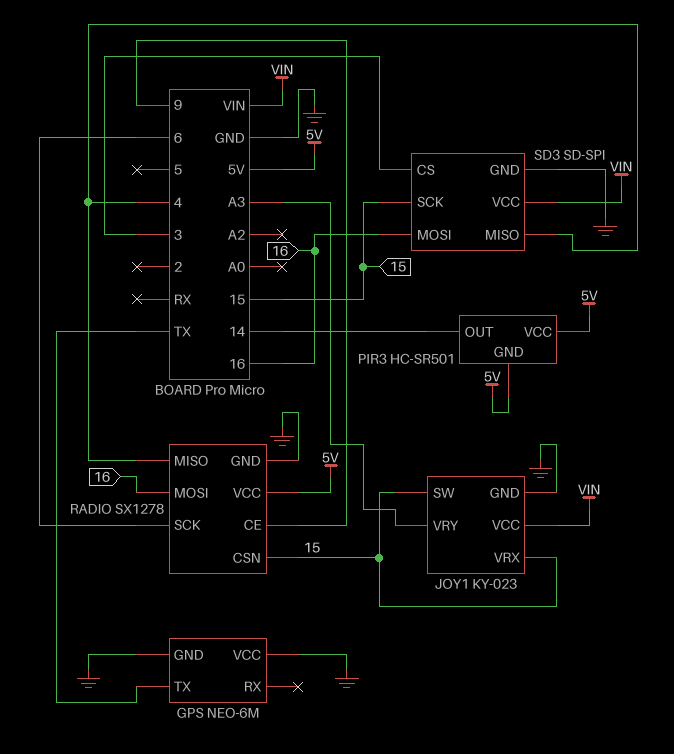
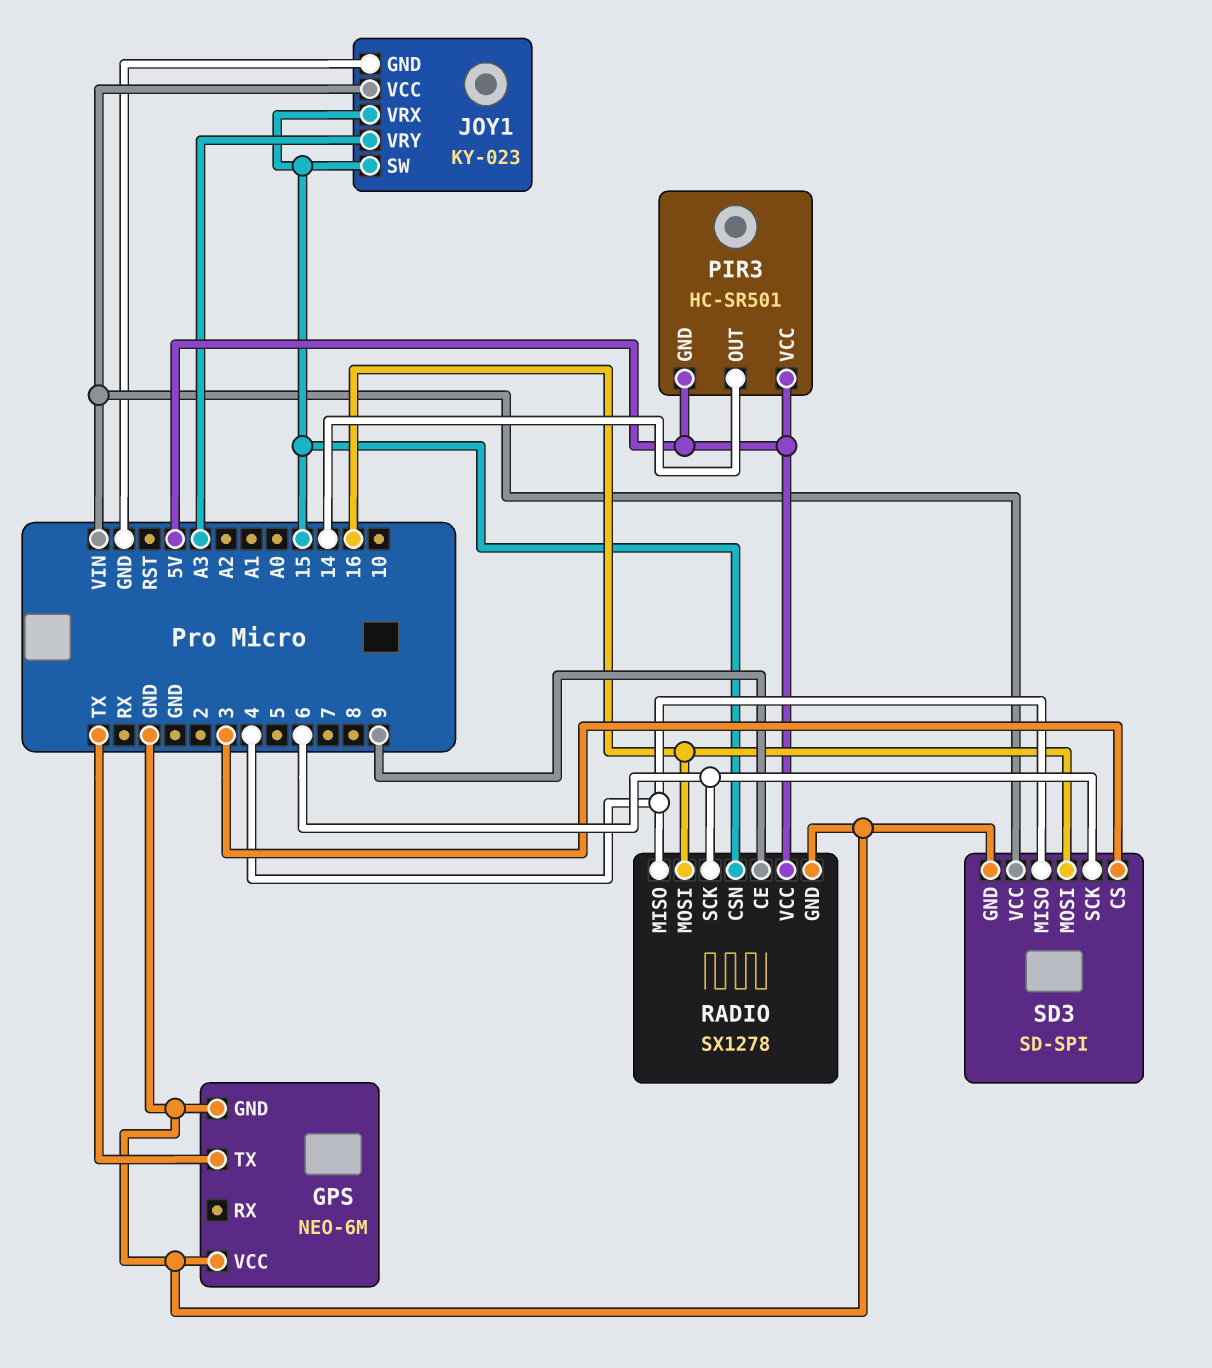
SD3 pin SCK: 15 -> 6

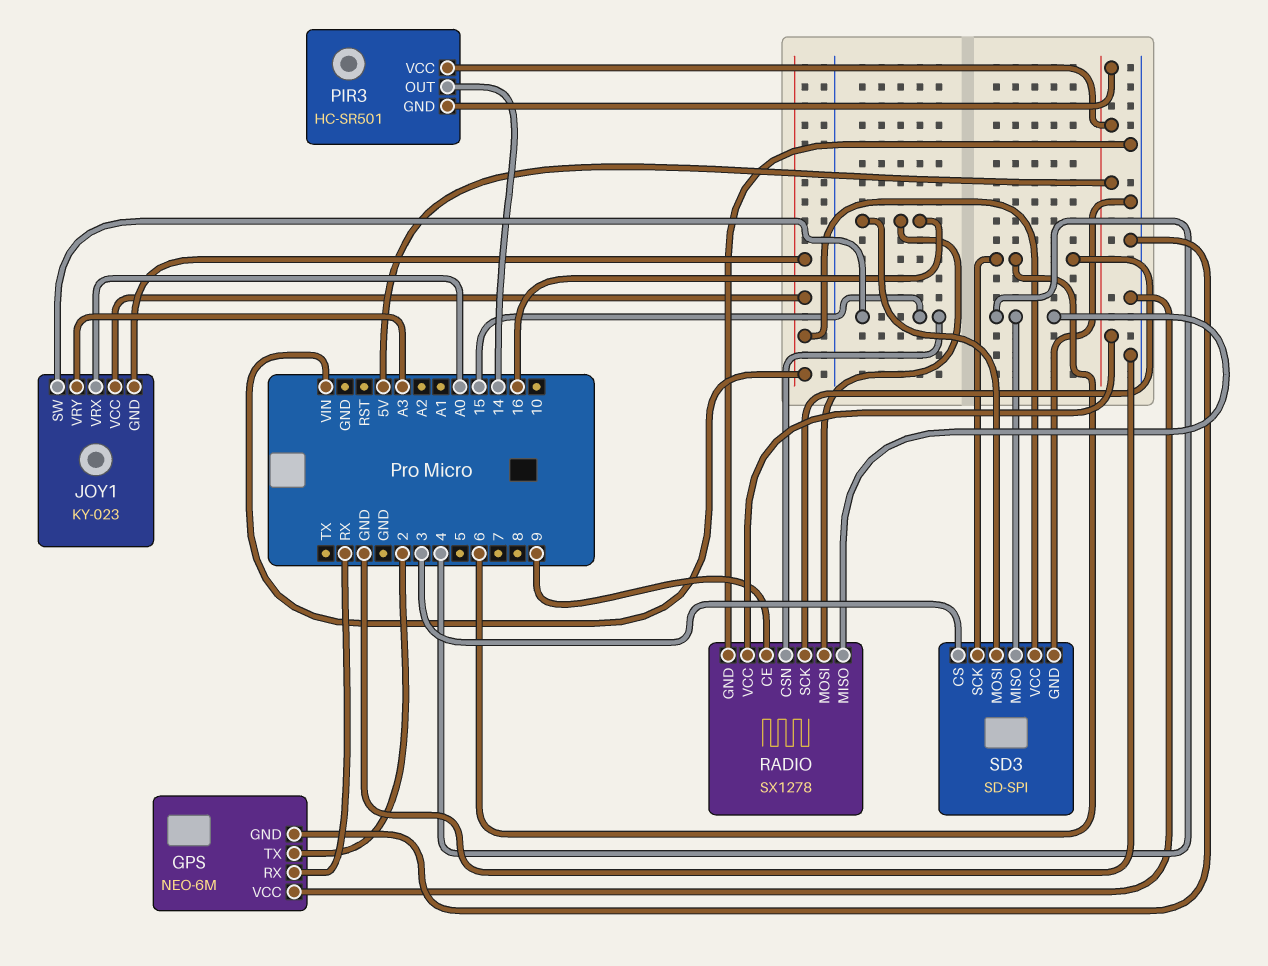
GPS pin RX: none -> RX
GPS pin TX: TX -> 2
JOY1 pin GND: GND -> VIN
JOY1 pin VRX: 15 -> A0

